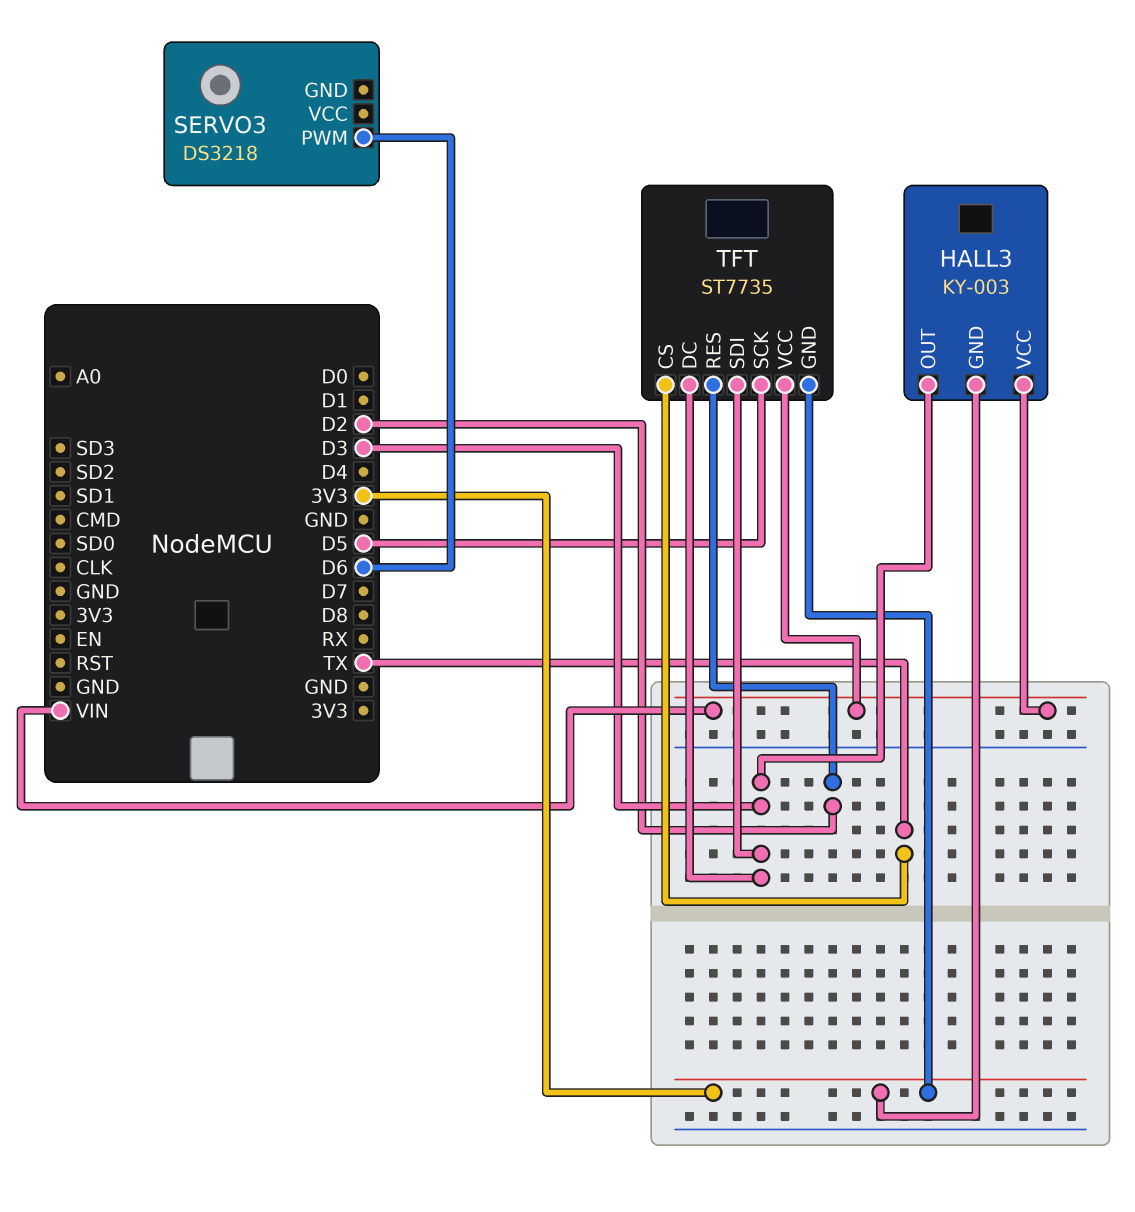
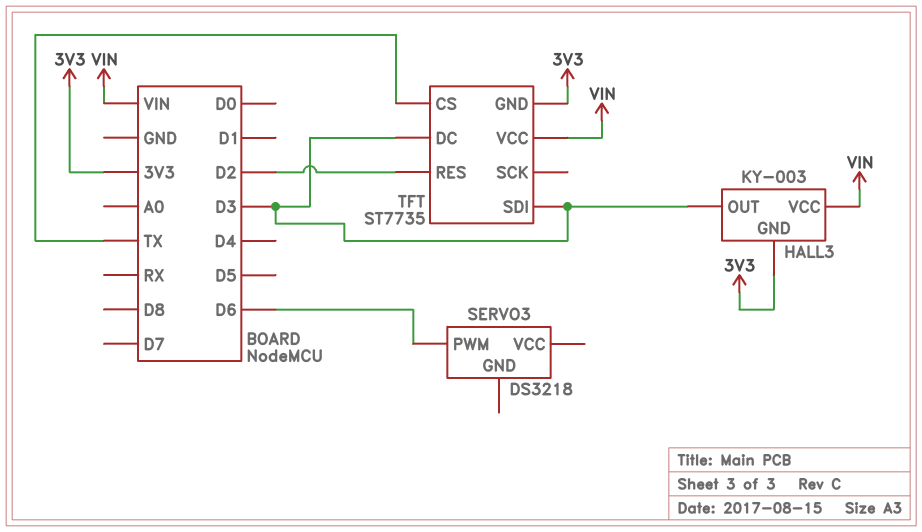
TFT pin SCK: D5 -> none

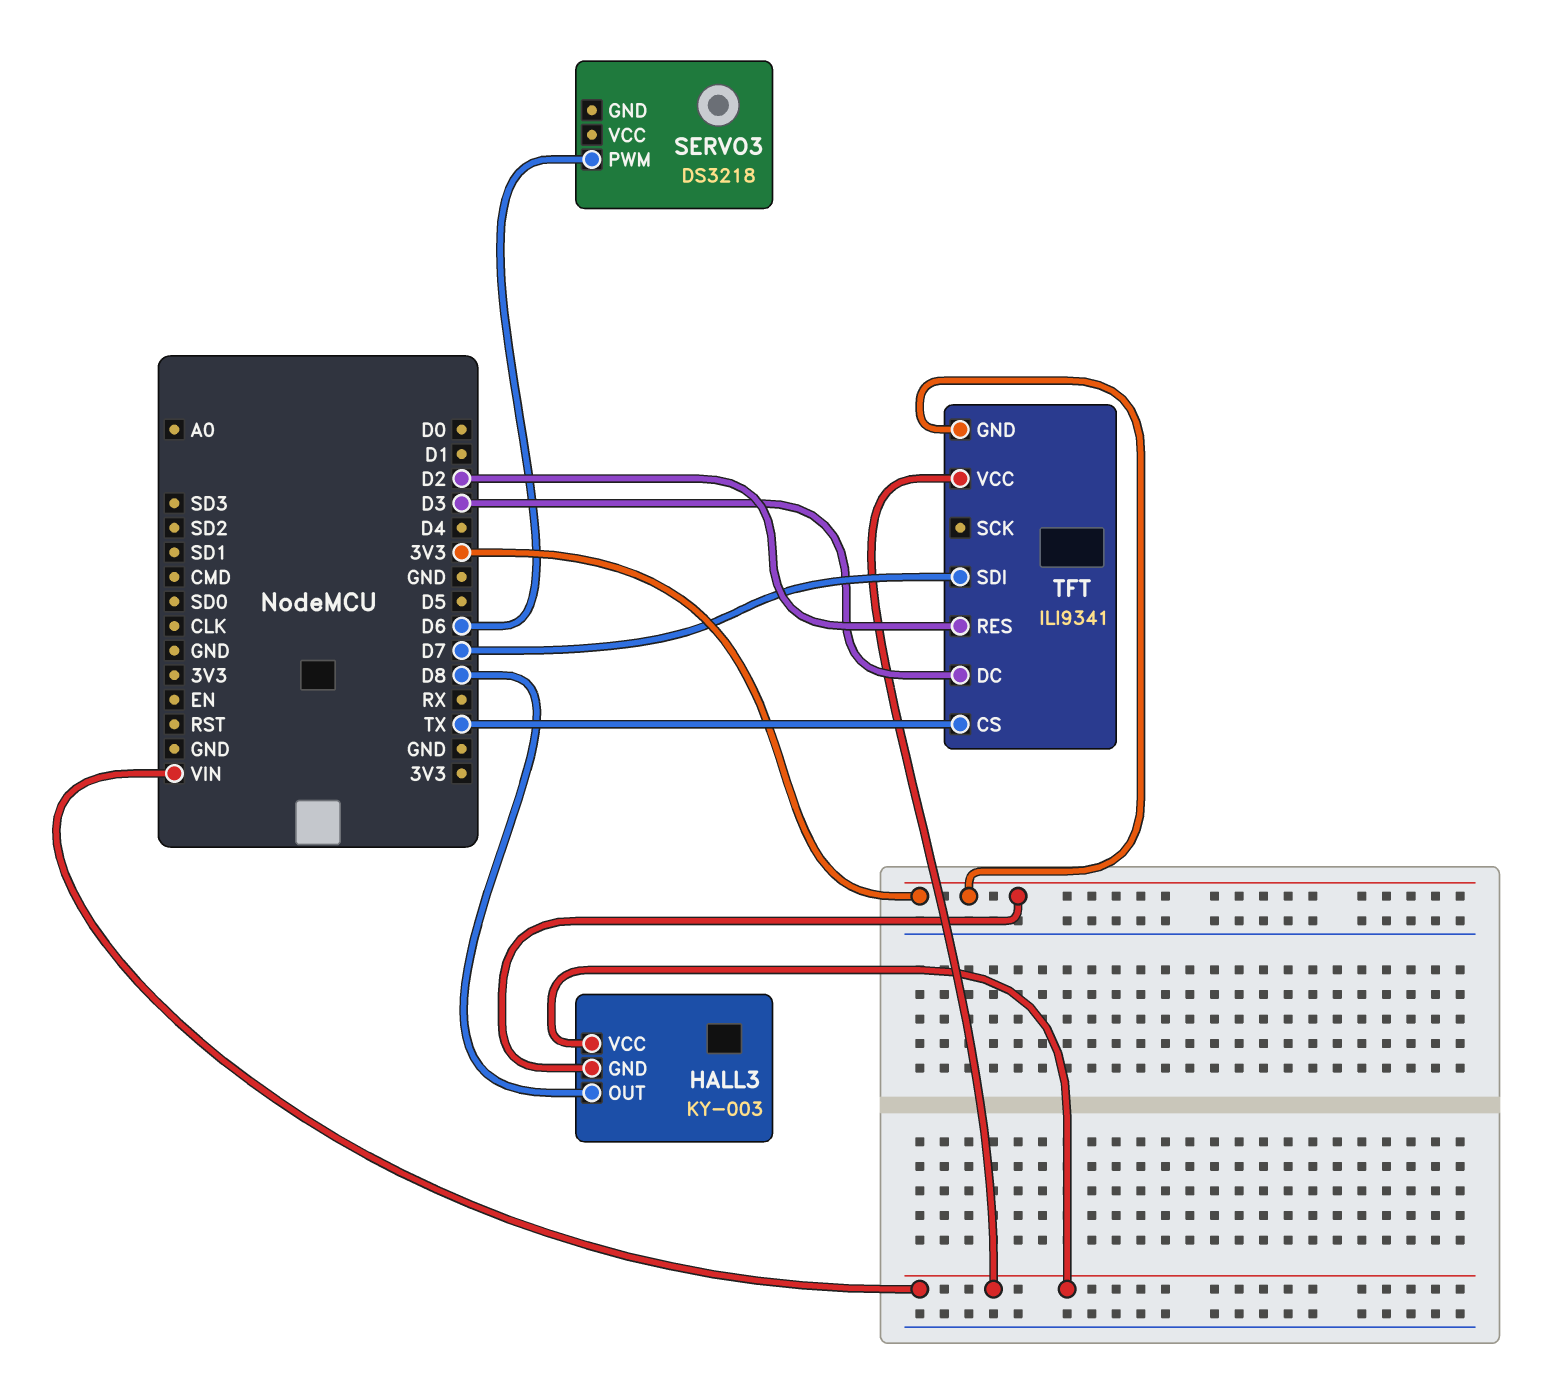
HALL3 pin OUT: D3 -> D8
TFT: ST7735 -> ILI9341
TFT pin SDI: D3 -> D7

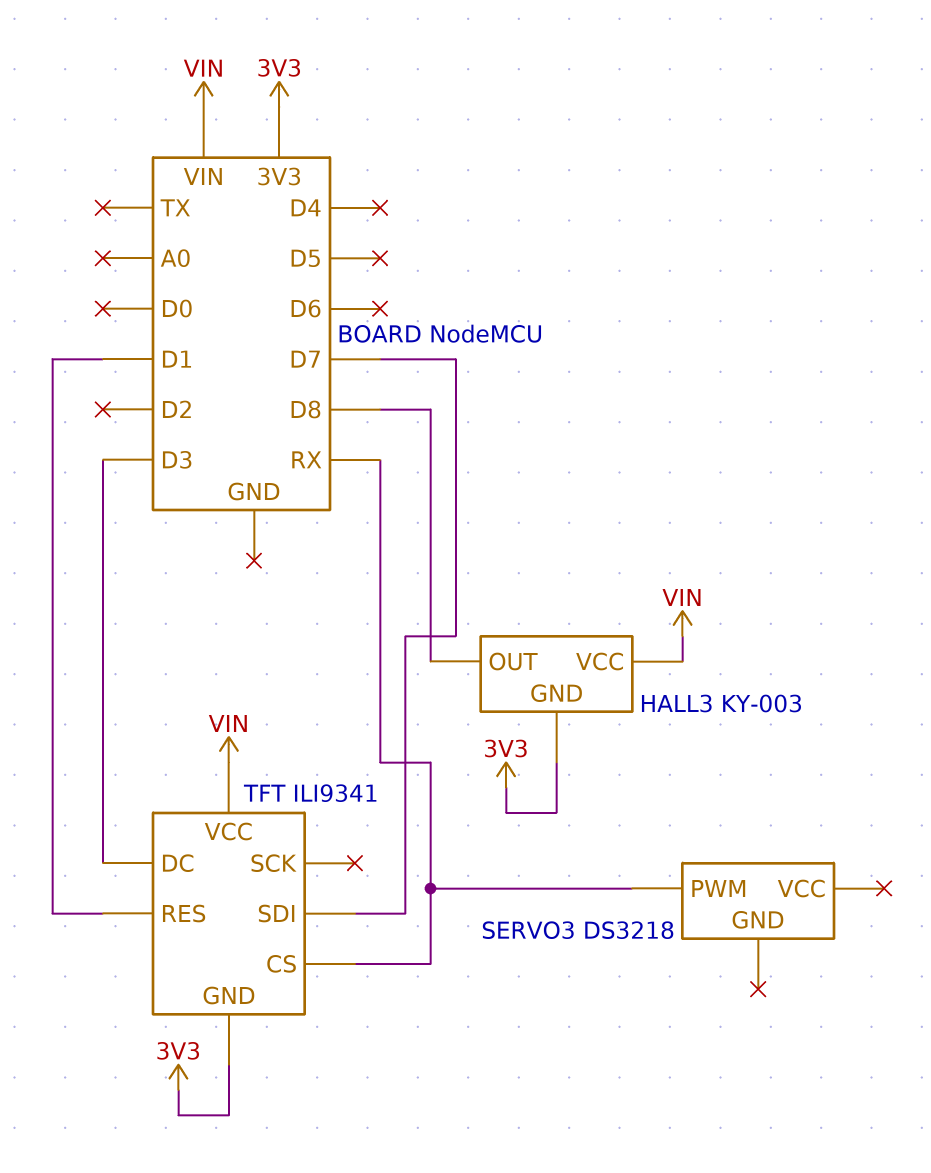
SERVO3 pin PWM: D6 -> RX
TFT pin CS: TX -> RX
TFT pin RES: D2 -> D1

